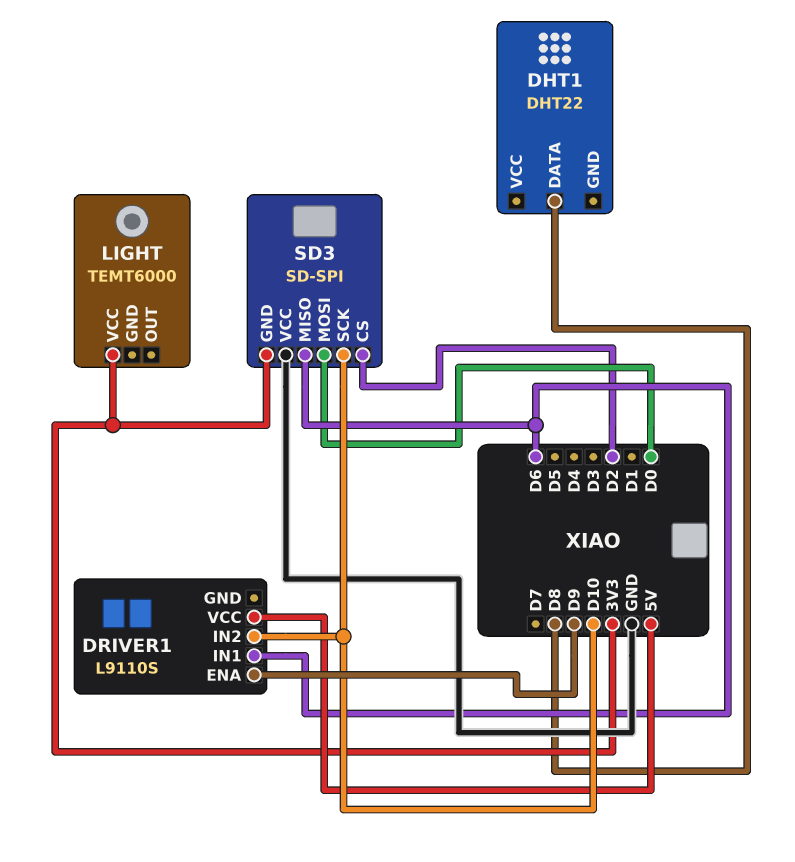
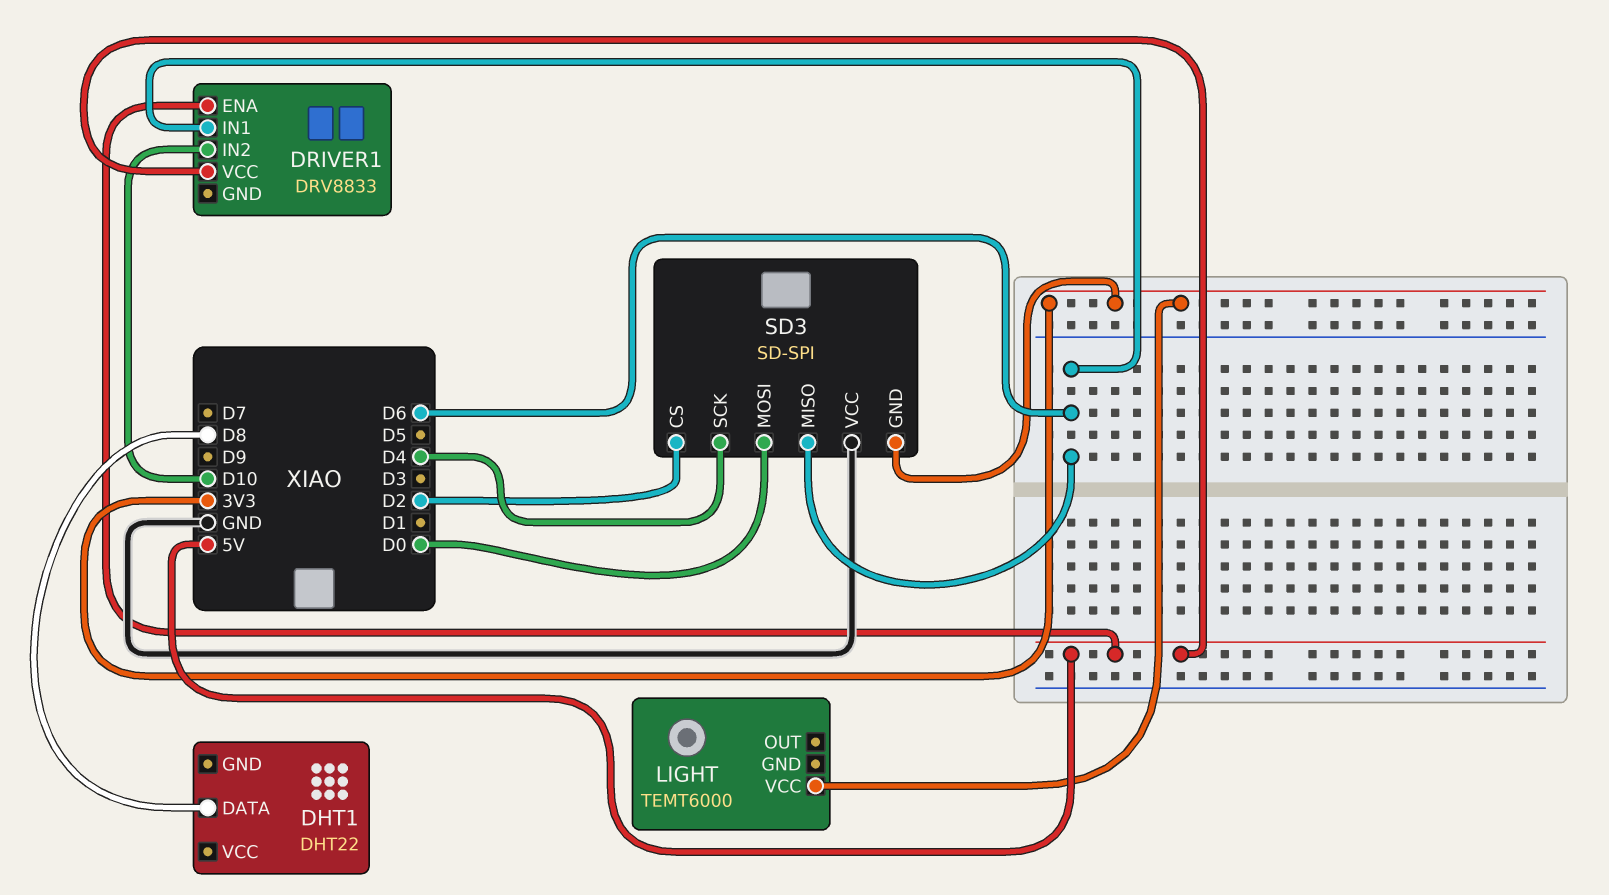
DRIVER1: L9110S -> DRV8833
DRIVER1 pin ENA: D9 -> 5V
SD3 pin SCK: D10 -> D4

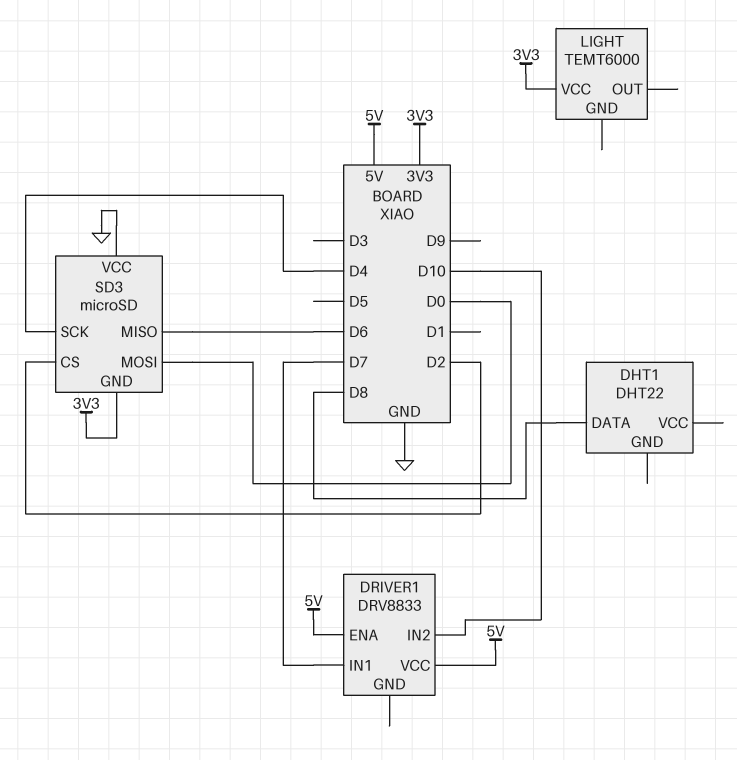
DRIVER1 pin IN1: D6 -> D7
SD3: SD-SPI -> microSD

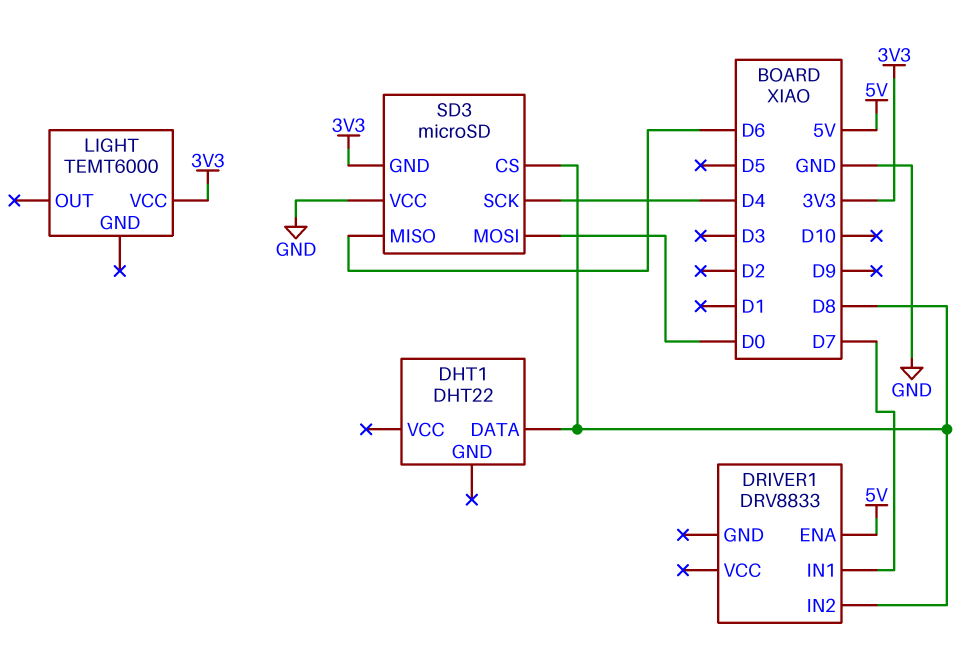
DRIVER1 pin IN2: D10 -> D8
DRIVER1 pin VCC: 5V -> none
SD3 pin CS: D2 -> D8

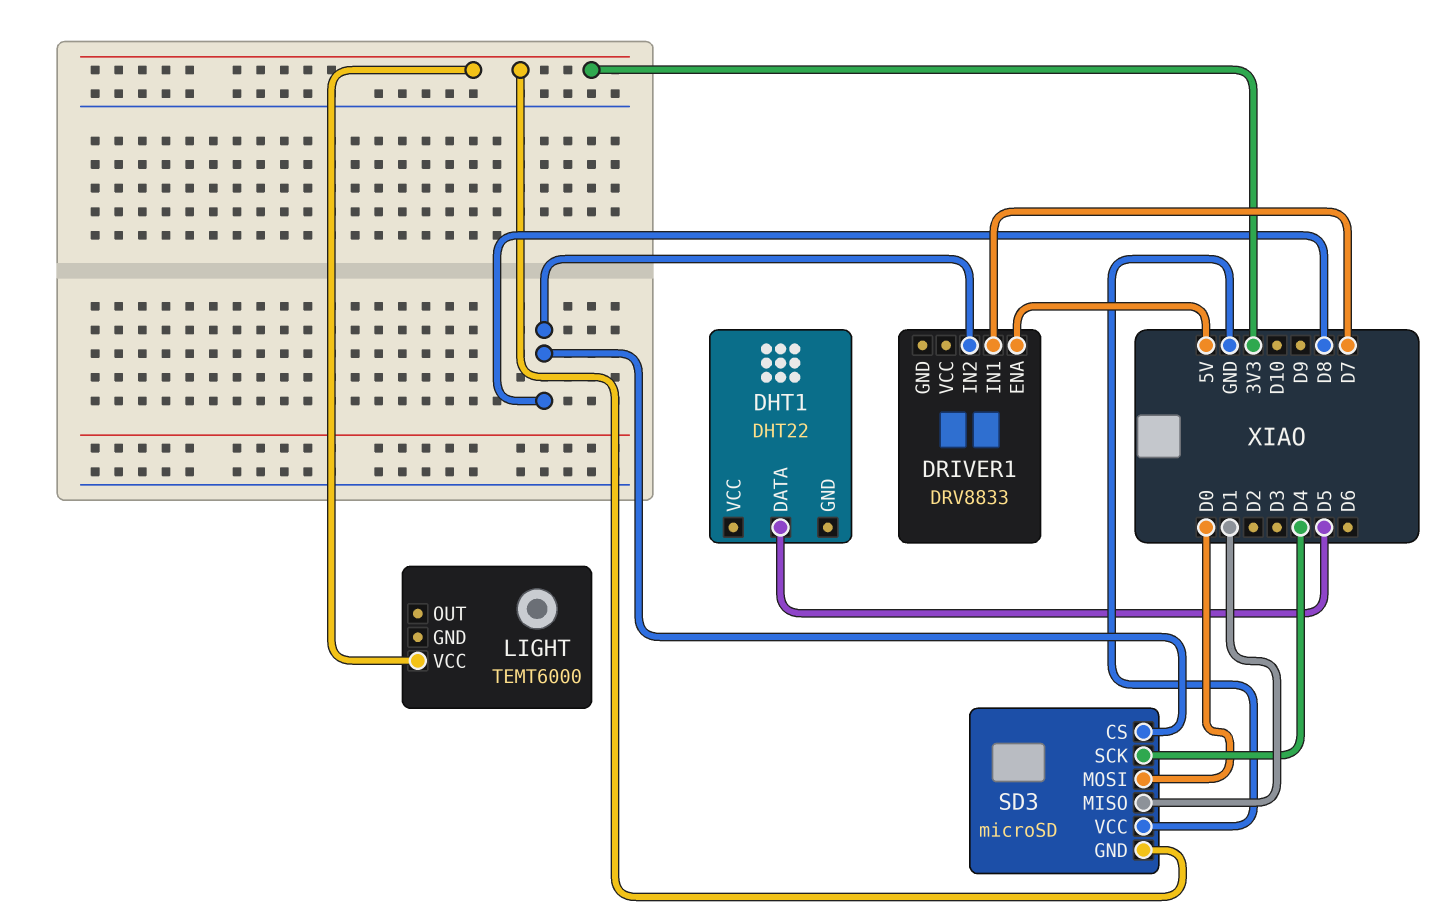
DHT1 pin DATA: D8 -> D5
SD3 pin MISO: D6 -> D1

